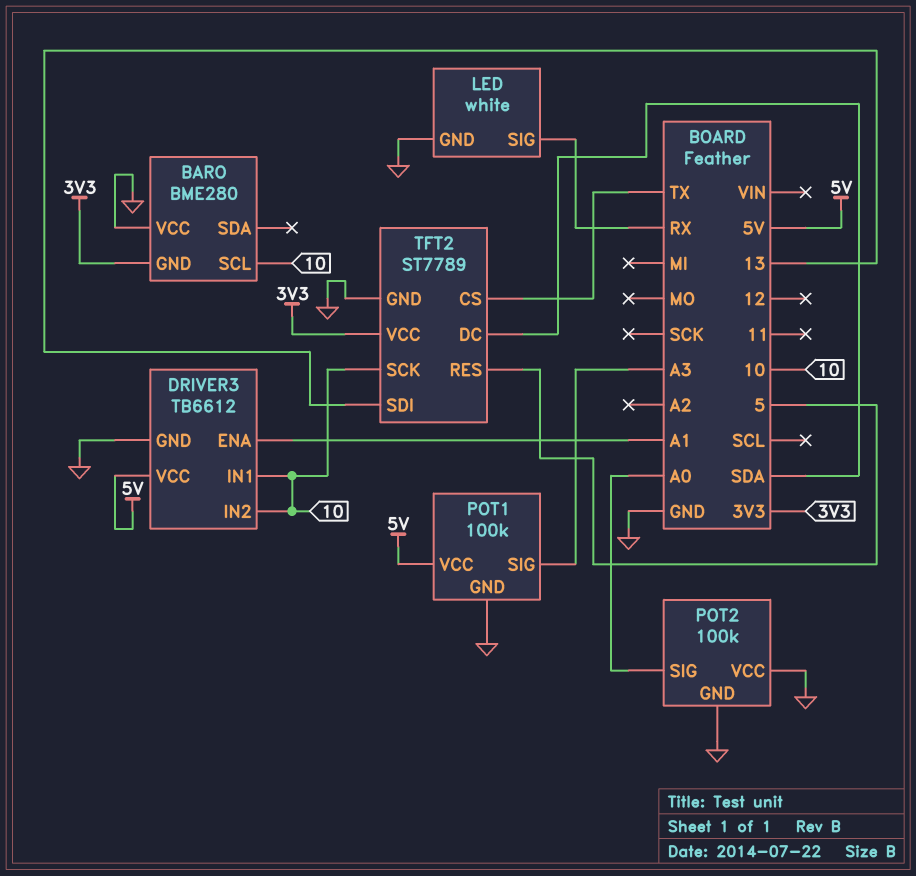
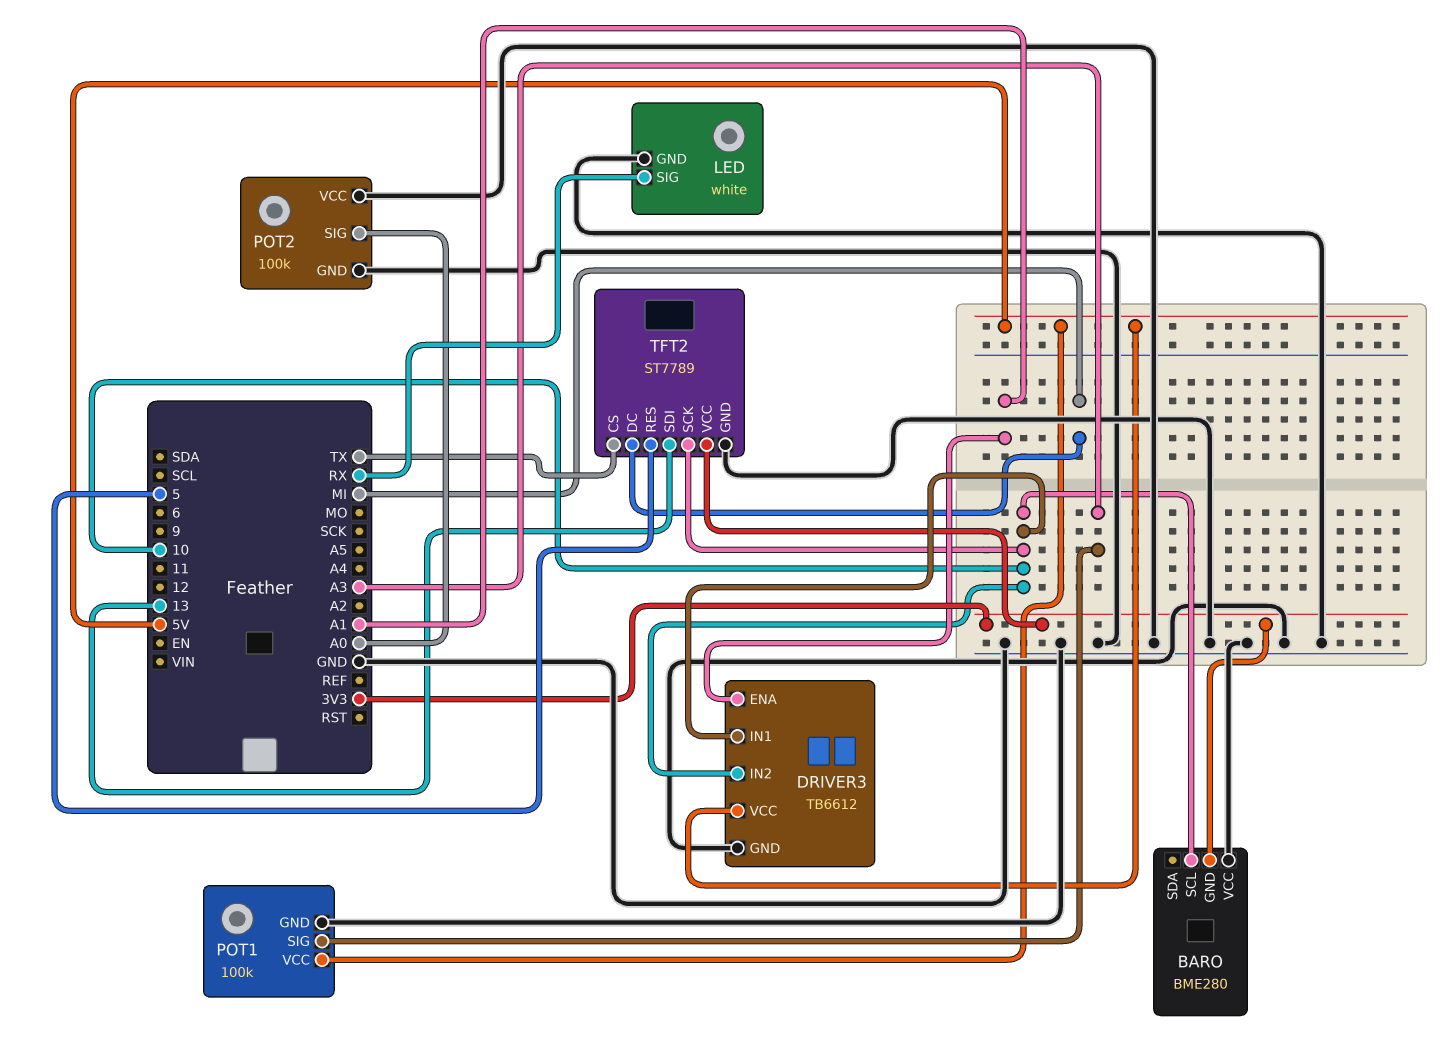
TFT2 pin DC: SDA -> MI

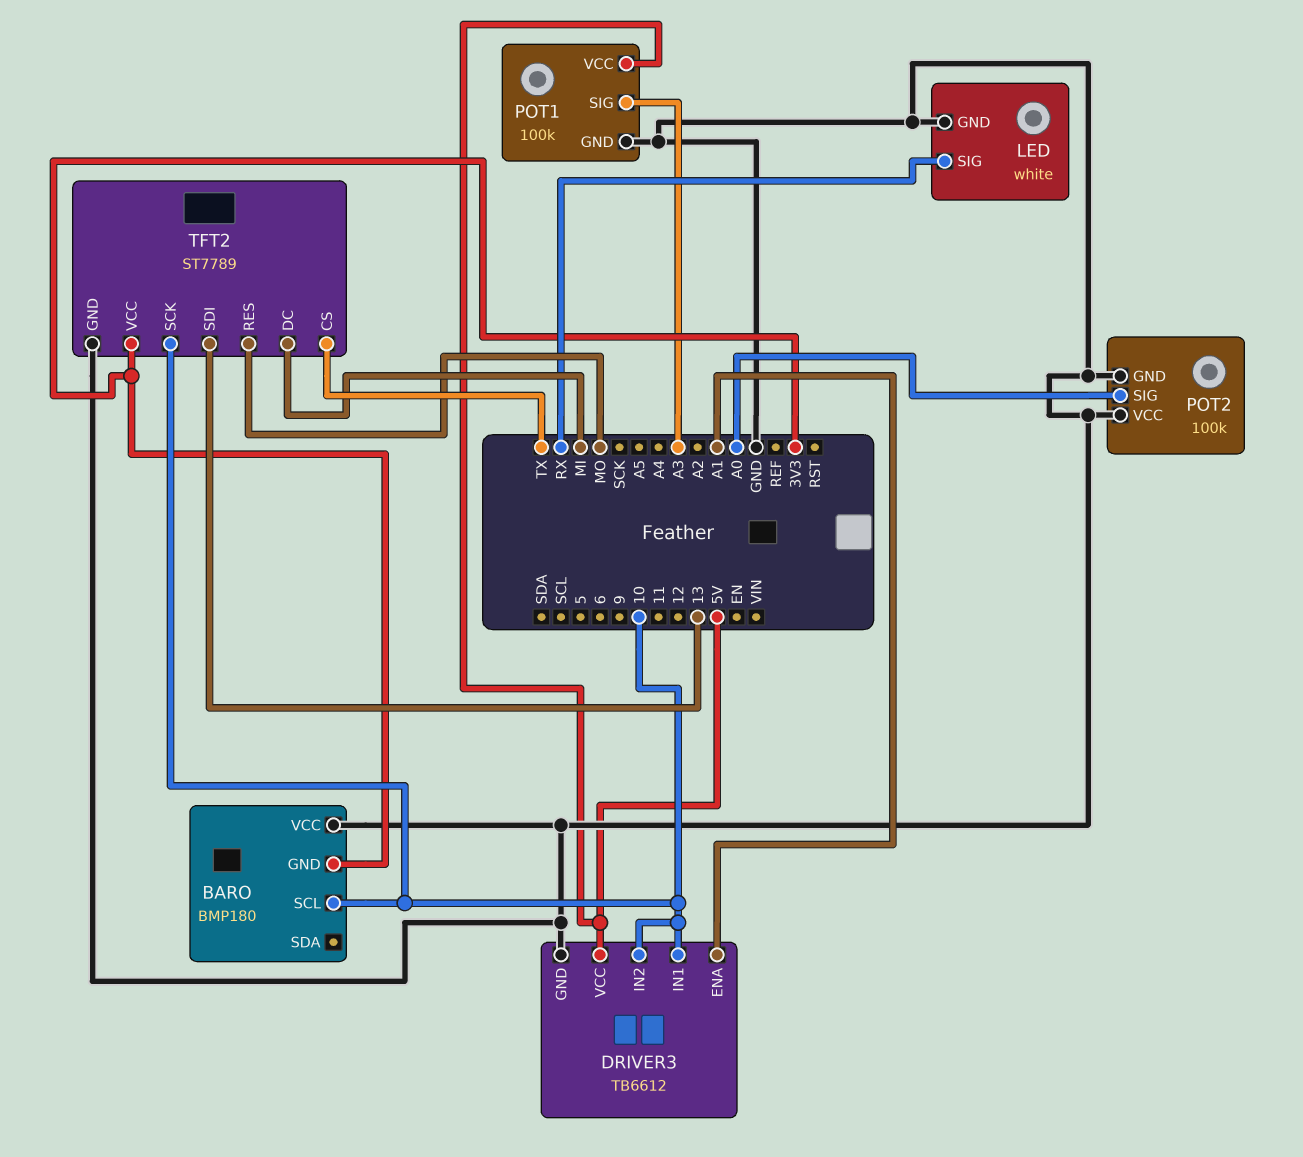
BARO: BME280 -> BMP180
TFT2 pin RES: 5 -> MO

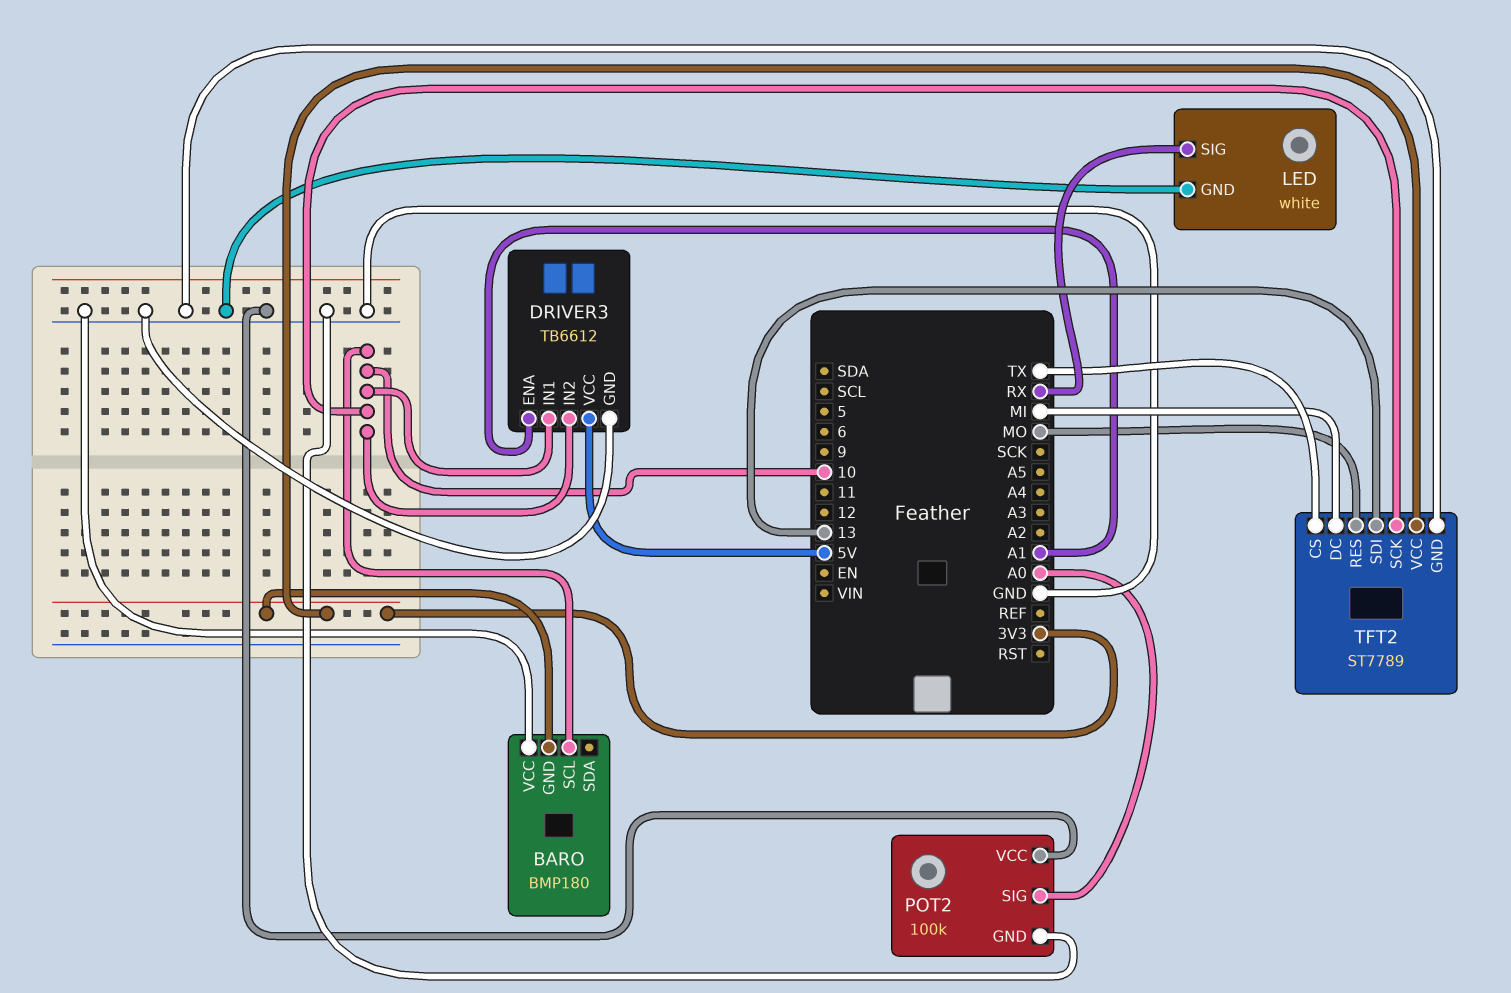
POT1: 100k -> none
POT1 pin GND: GND -> none
POT1 pin SIG: A3 -> none
POT1 pin VCC: 5V -> none

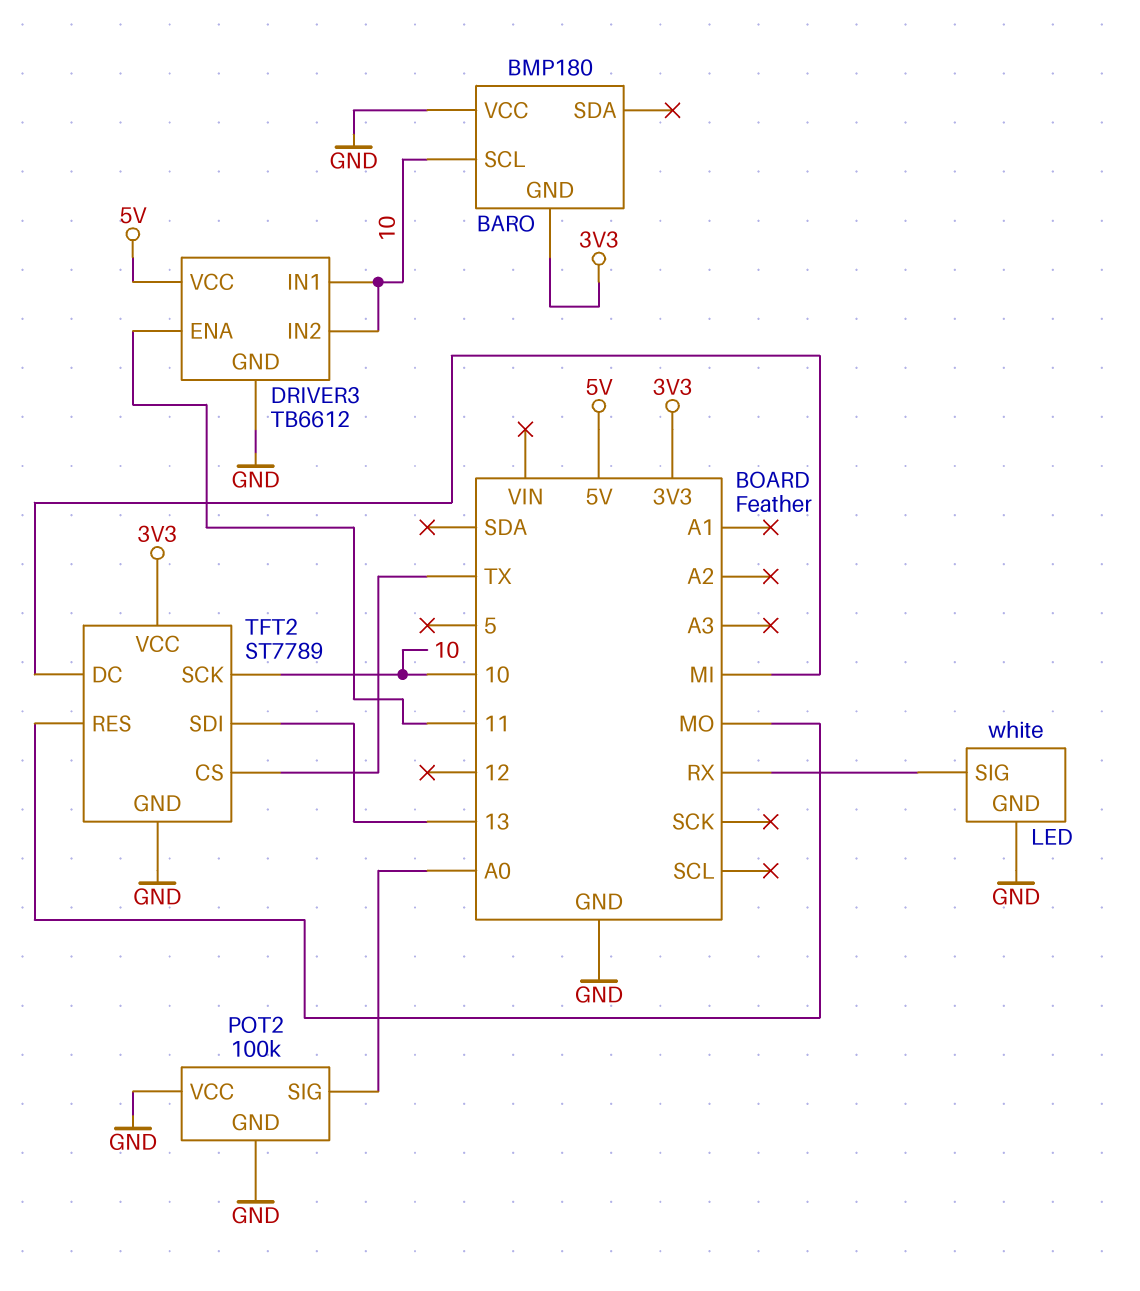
DRIVER3 pin ENA: A1 -> 11

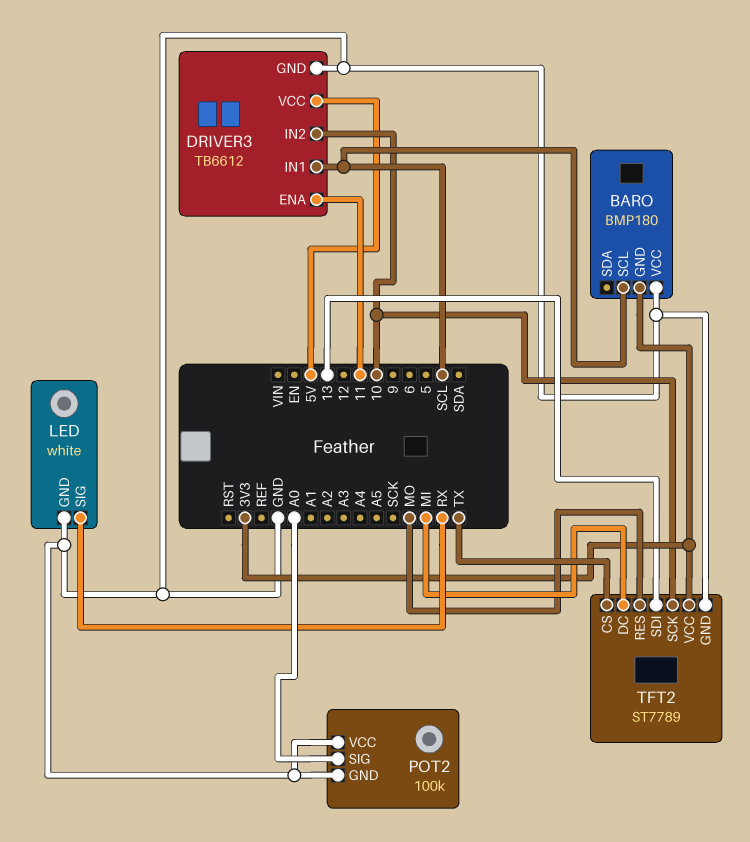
BARO pin SCL: 10 -> SCL
DRIVER3 pin IN1: 10 -> SCL

